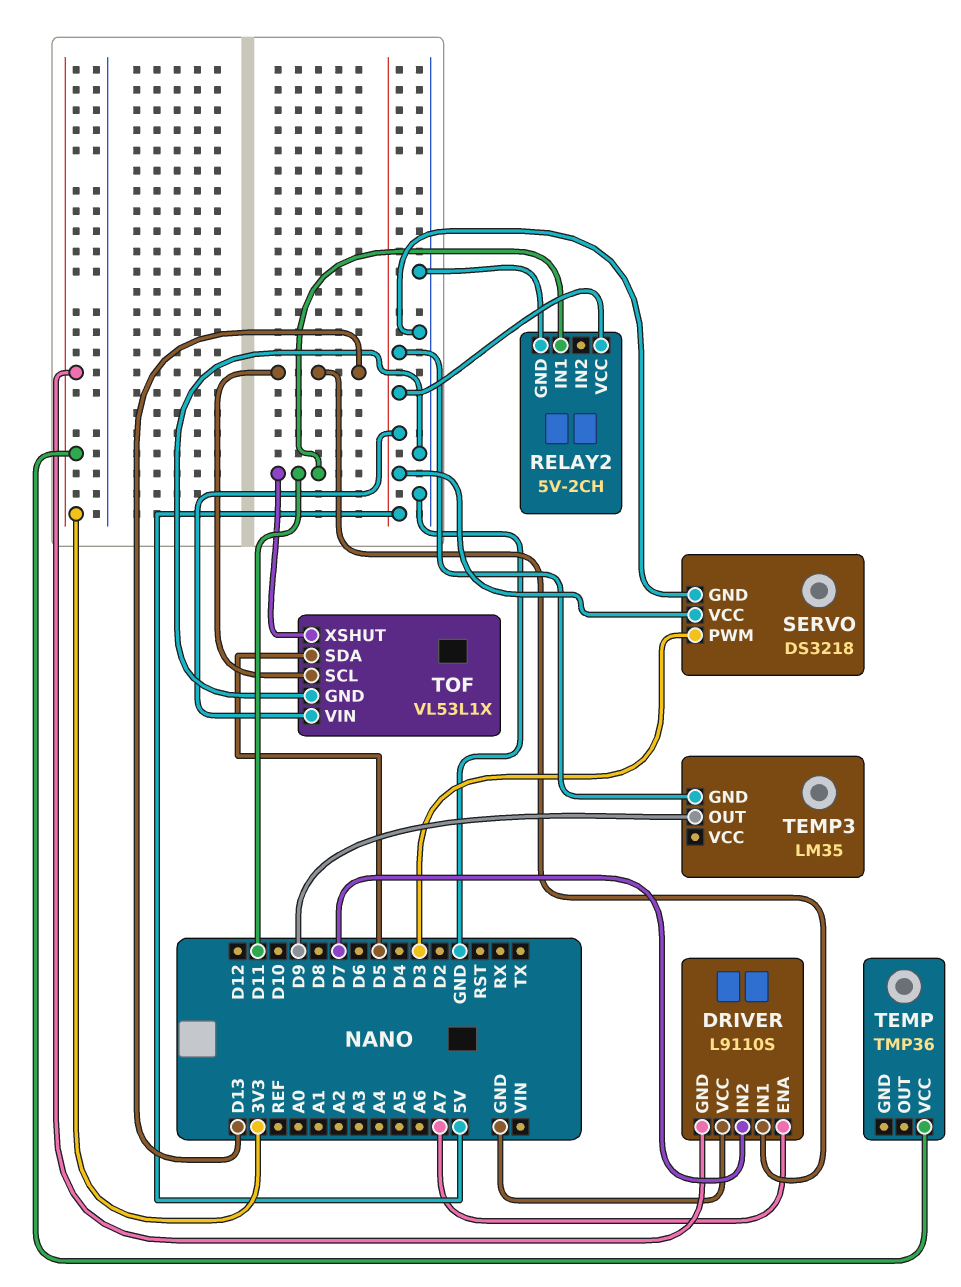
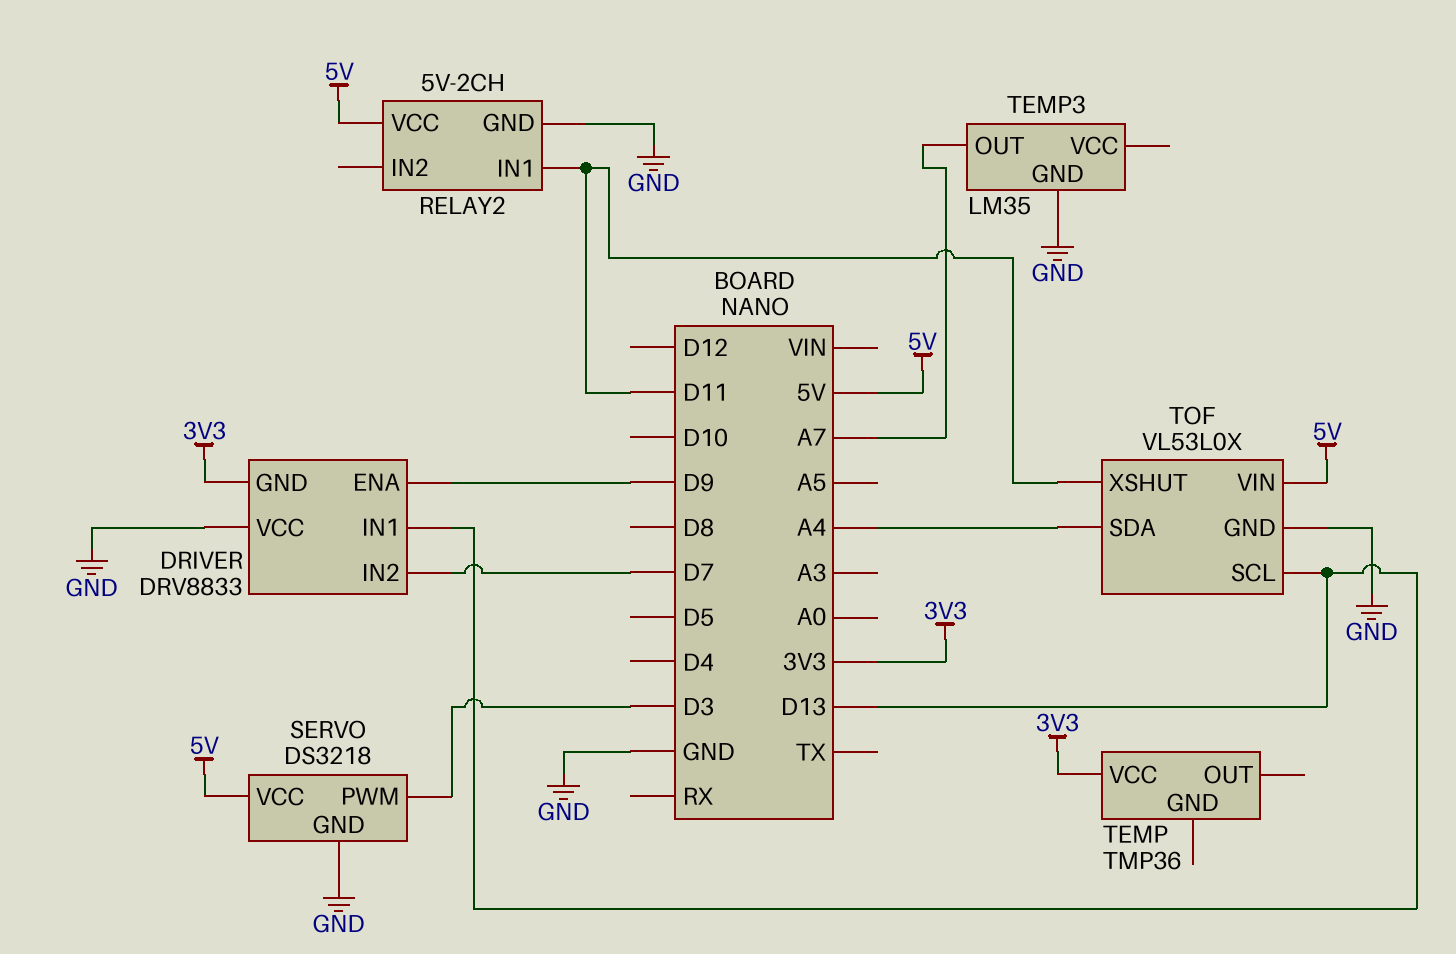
DRIVER: L9110S -> DRV8833
DRIVER pin ENA: A7 -> D9
TEMP3 pin GND: 5V -> GND
TEMP3 pin OUT: D9 -> A7
TOF: VL53L1X -> VL53L0X
TOF pin SDA: D5 -> A4

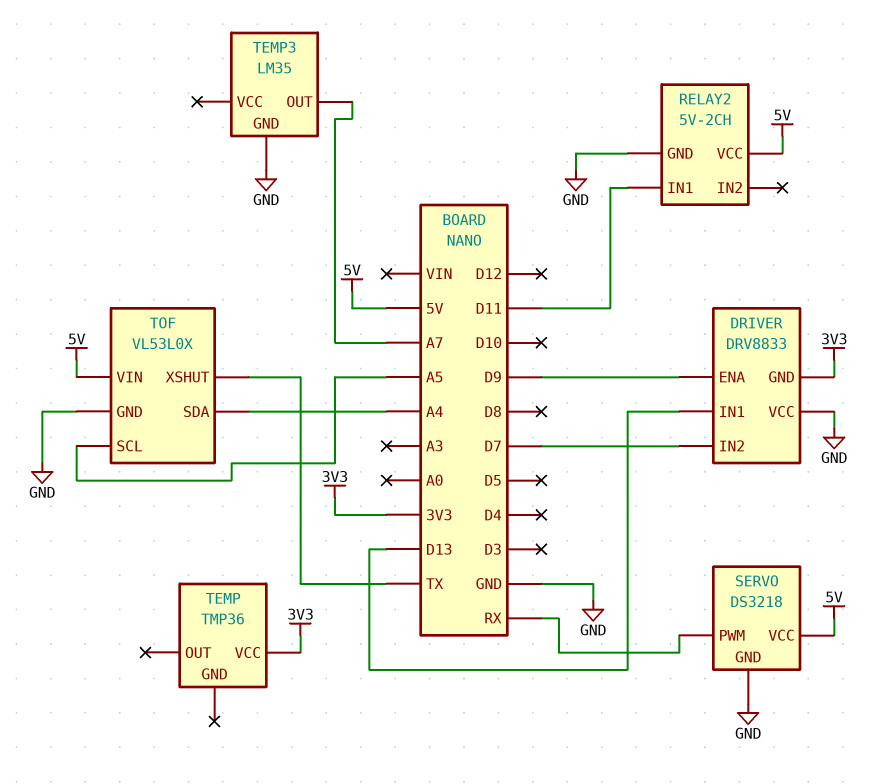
SERVO pin PWM: D3 -> RX
TOF pin SCL: D13 -> A5
TOF pin XSHUT: D11 -> TX

